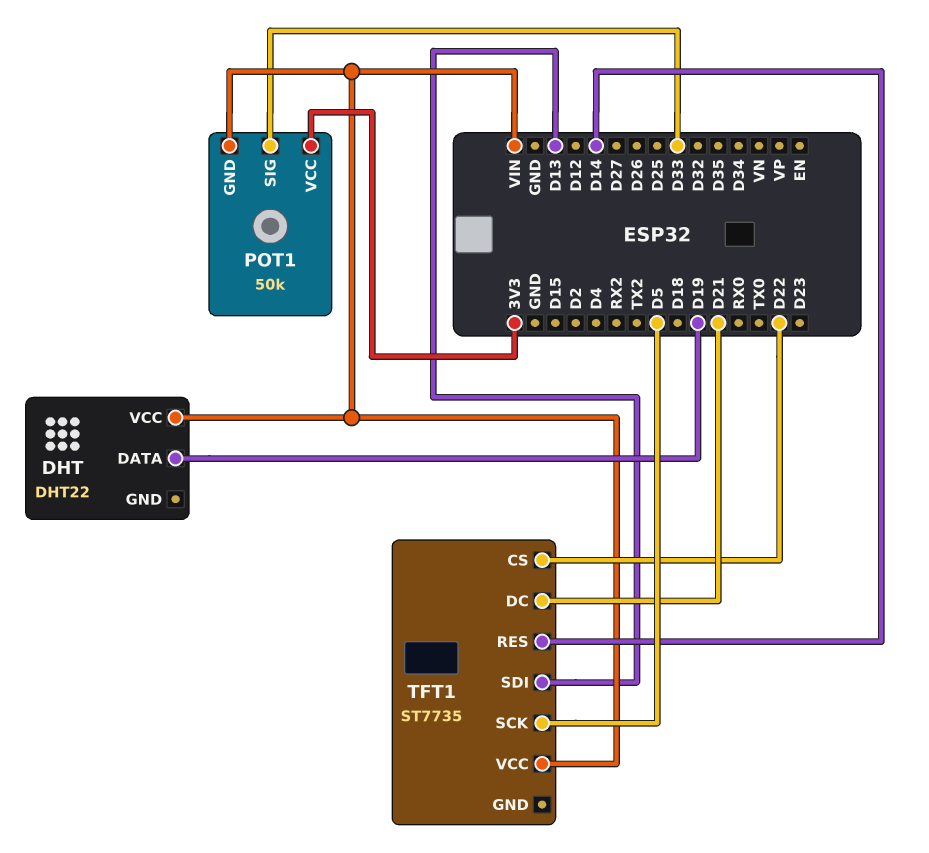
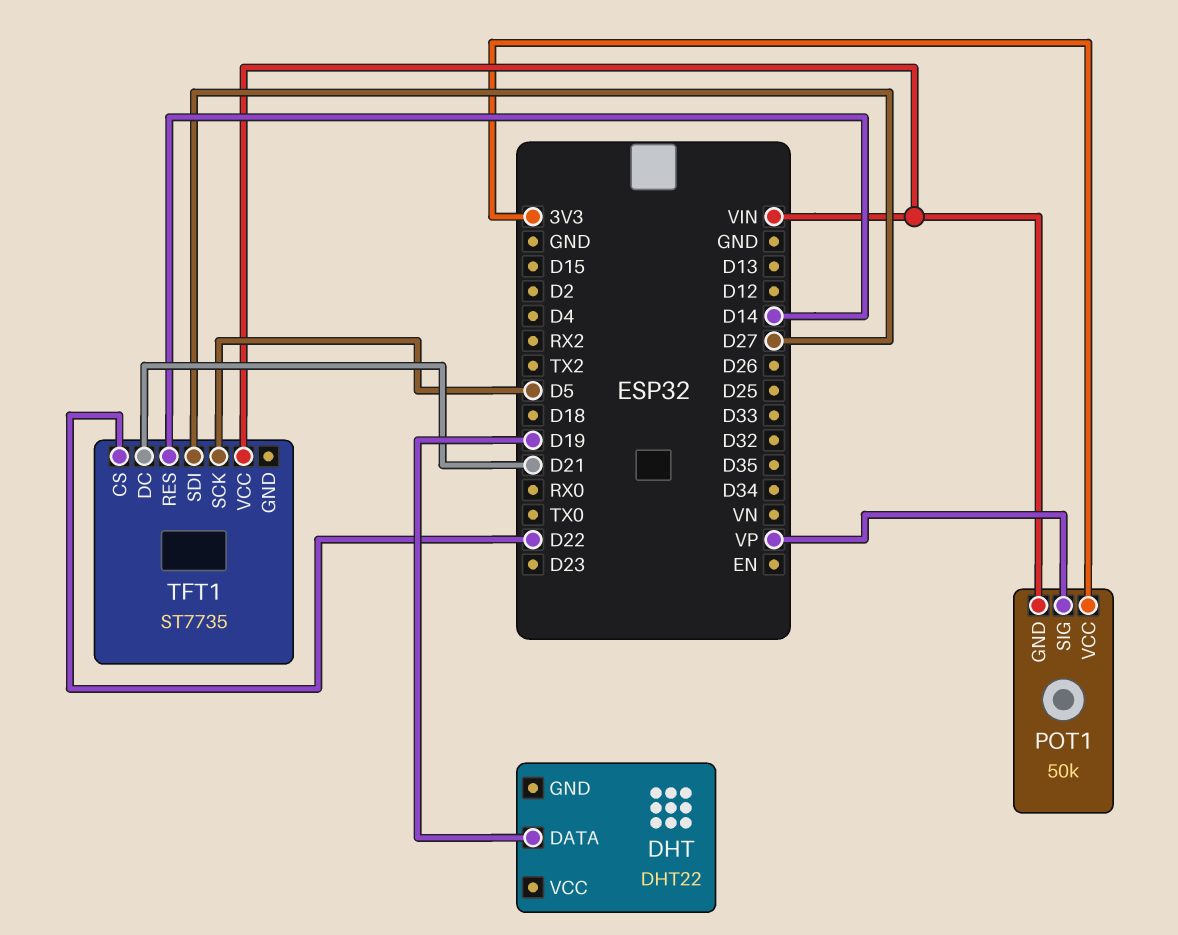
DHT pin VCC: VIN -> none
POT1 pin SIG: D33 -> VP
TFT1 pin SDI: D13 -> D27

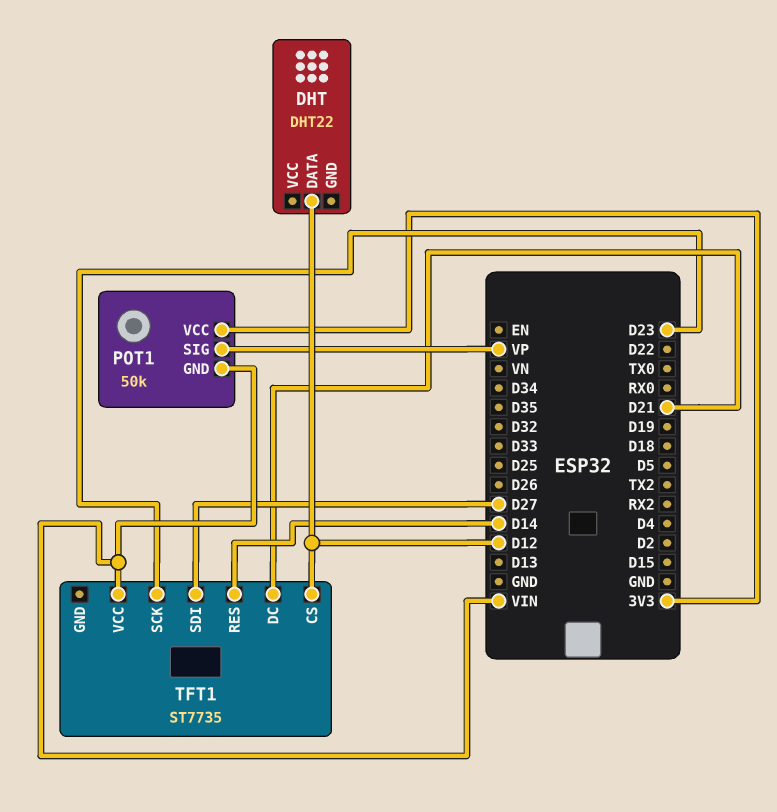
DHT pin DATA: D19 -> D12
TFT1 pin CS: D22 -> D12
TFT1 pin SCK: D5 -> D23

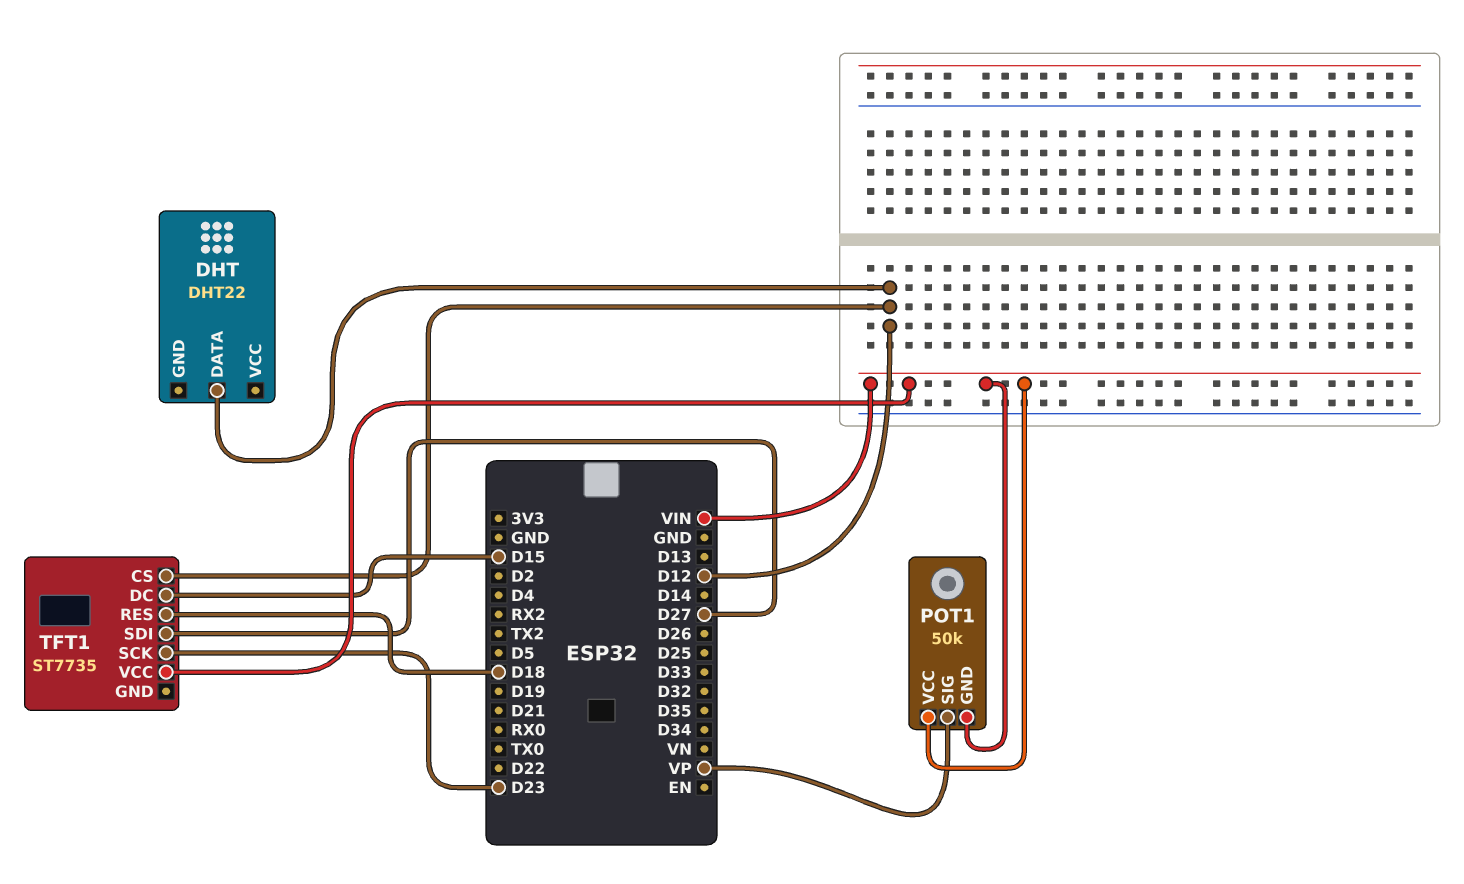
POT1 pin VCC: 3V3 -> VIN
TFT1 pin DC: D21 -> D15
TFT1 pin RES: D14 -> D18

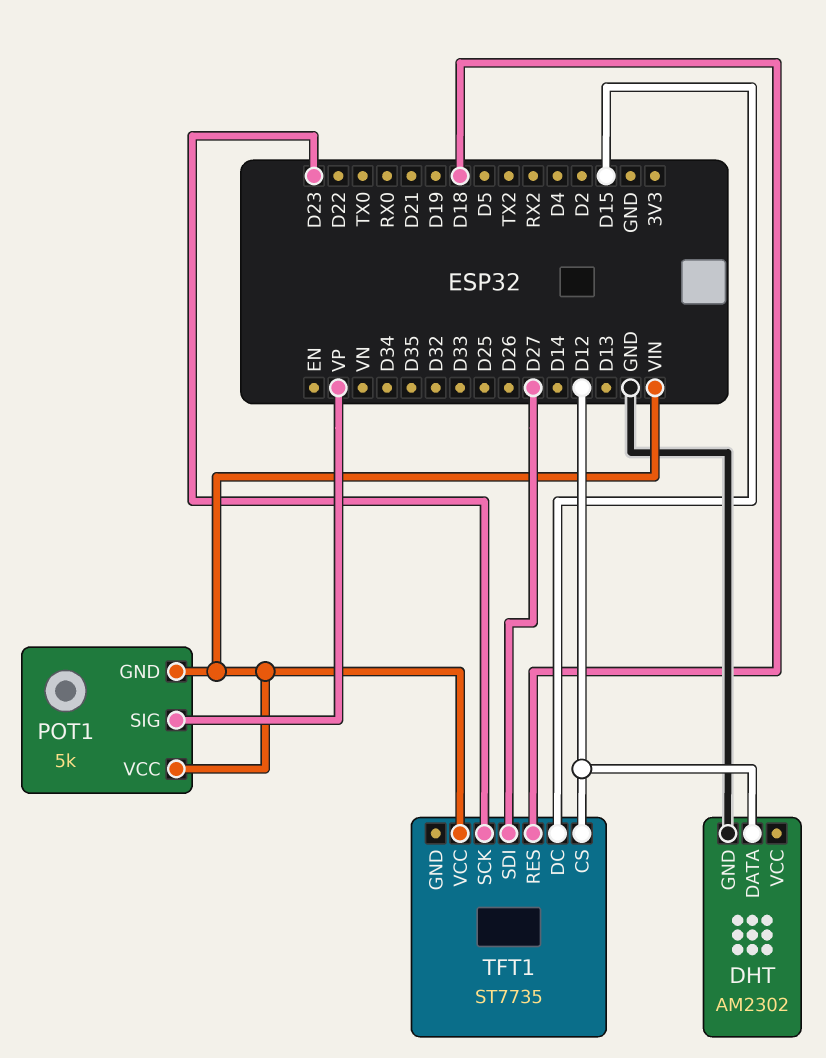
DHT: DHT22 -> AM2302
DHT pin GND: none -> GND
POT1: 50k -> 5k

